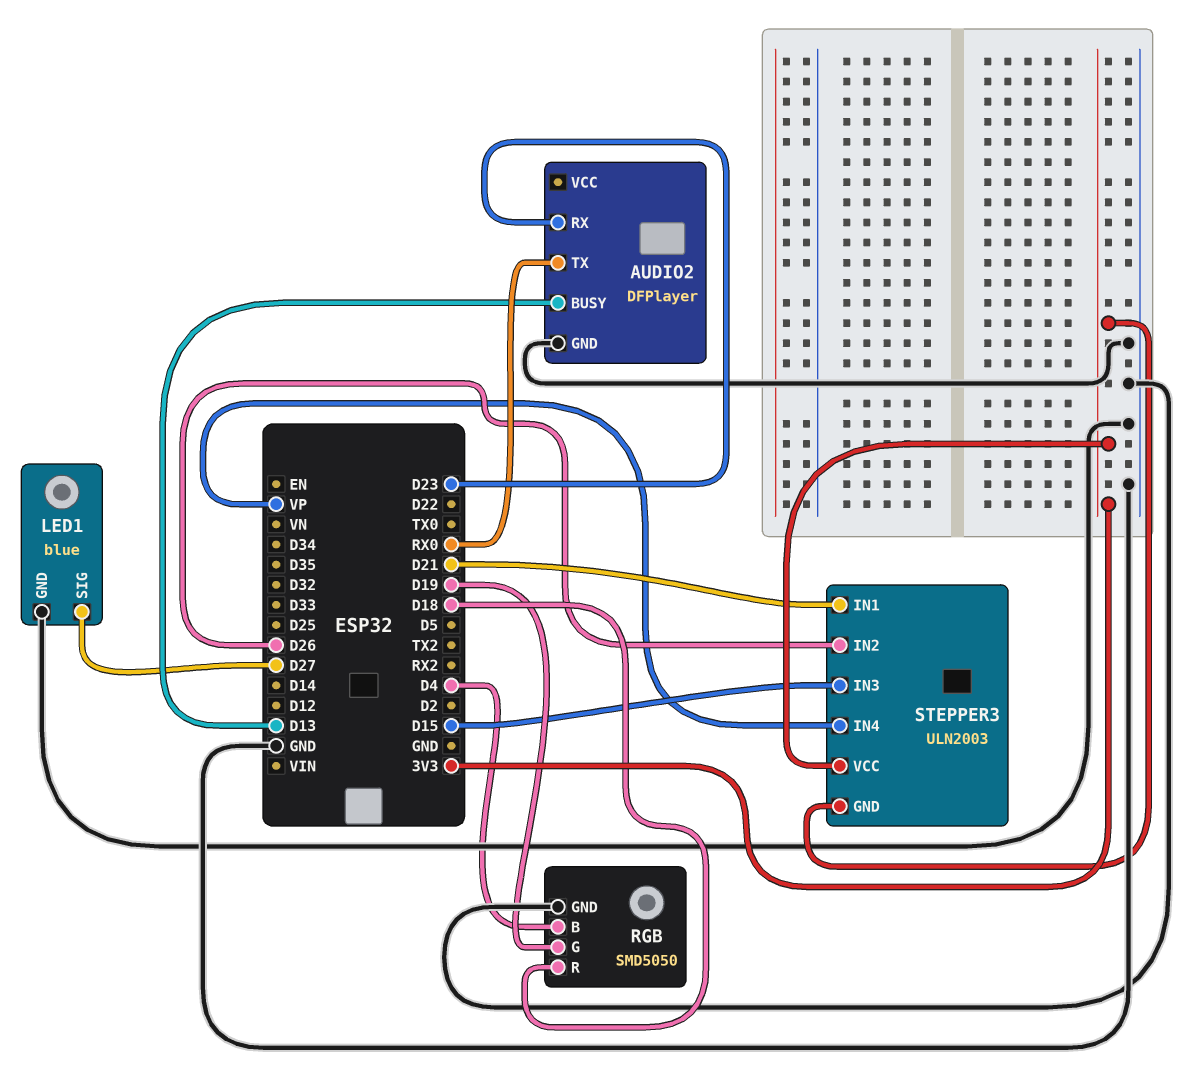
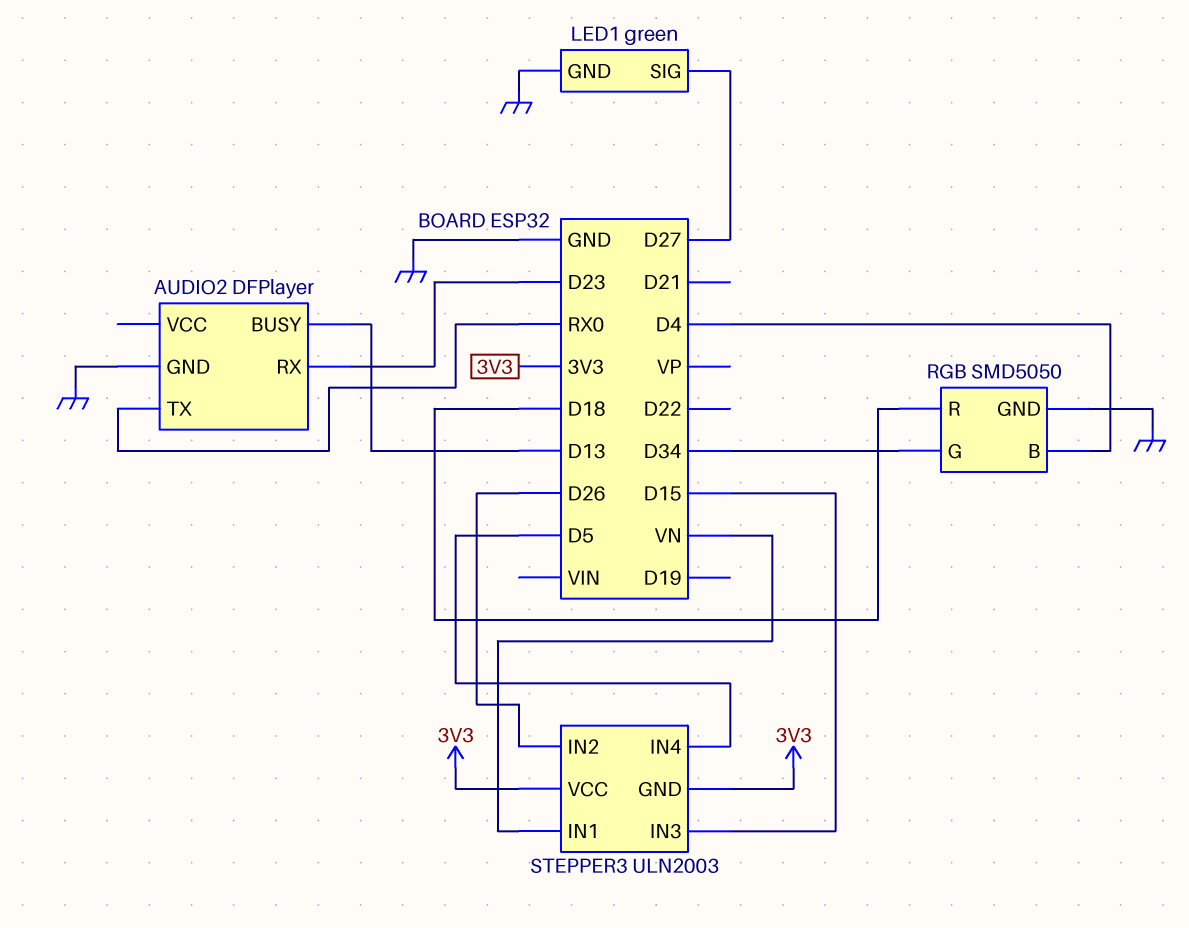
LED1: blue -> green
RGB pin G: D19 -> D34
STEPPER3 pin IN1: D21 -> VN
STEPPER3 pin IN4: VP -> D5

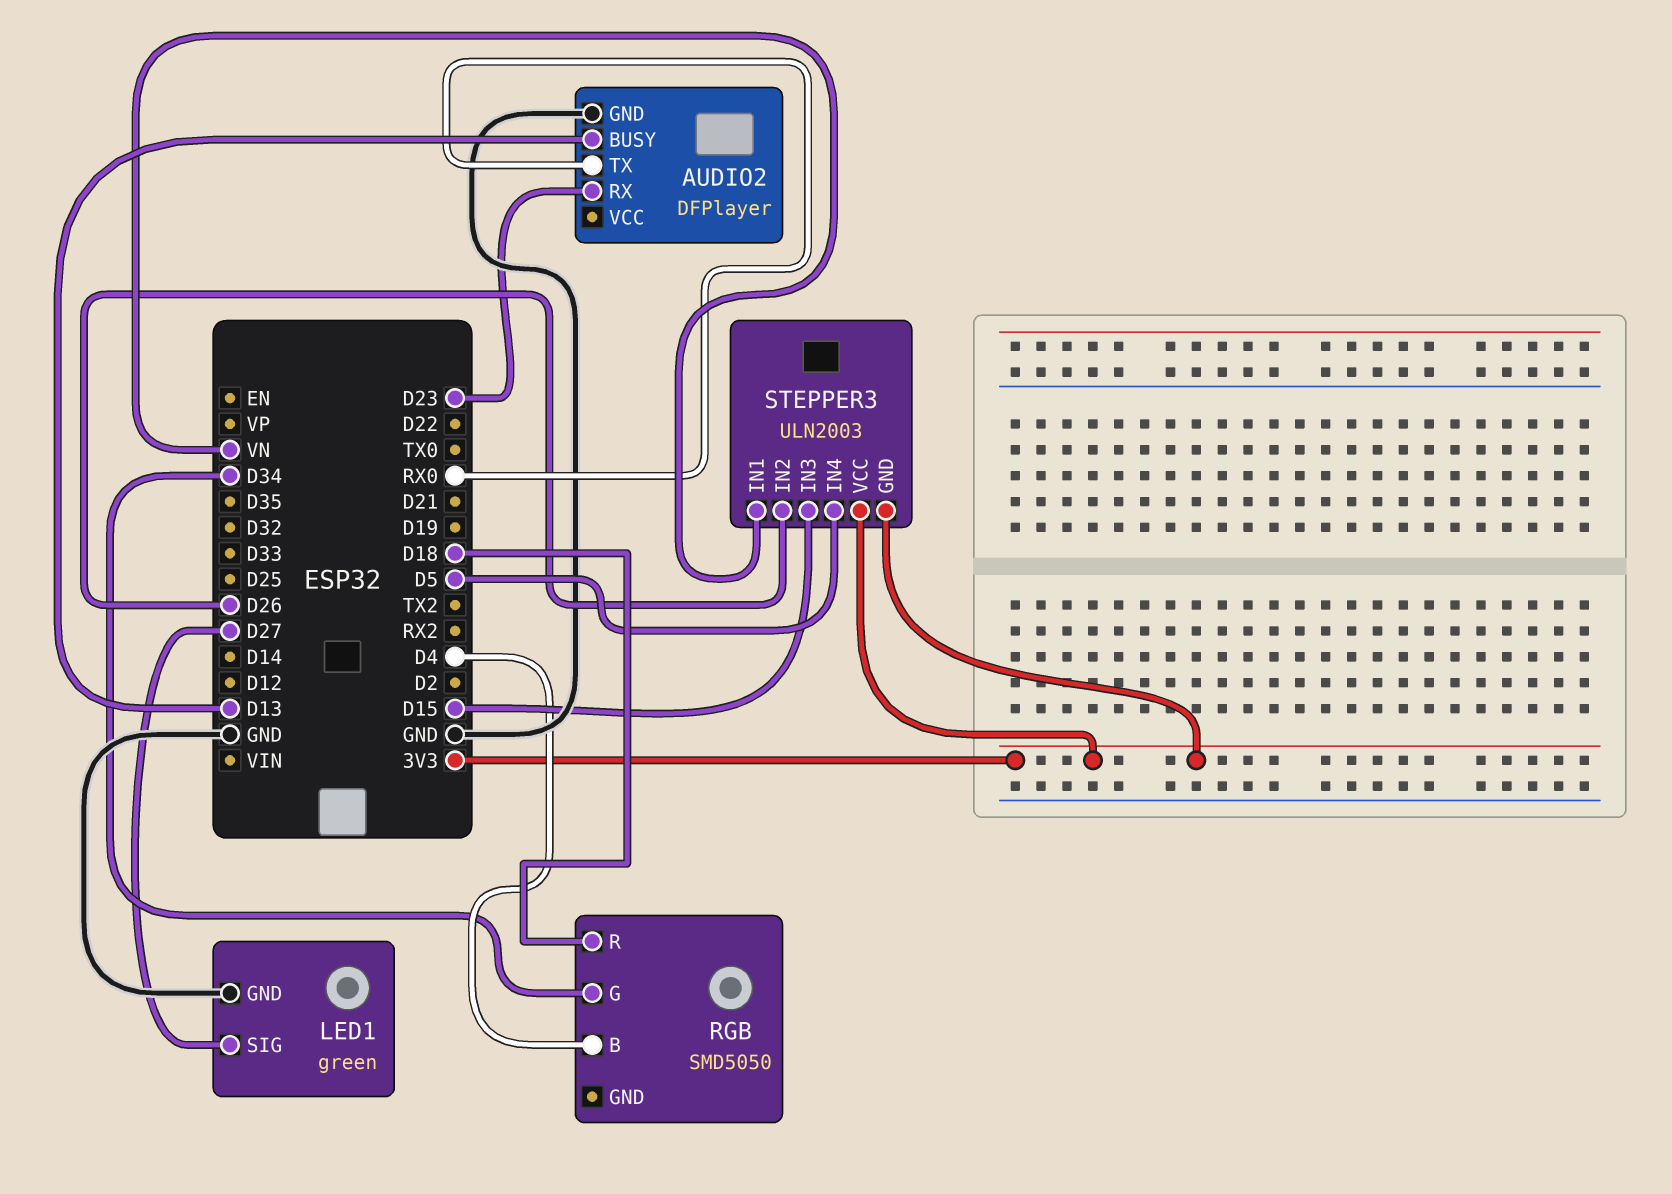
RGB pin GND: GND -> none

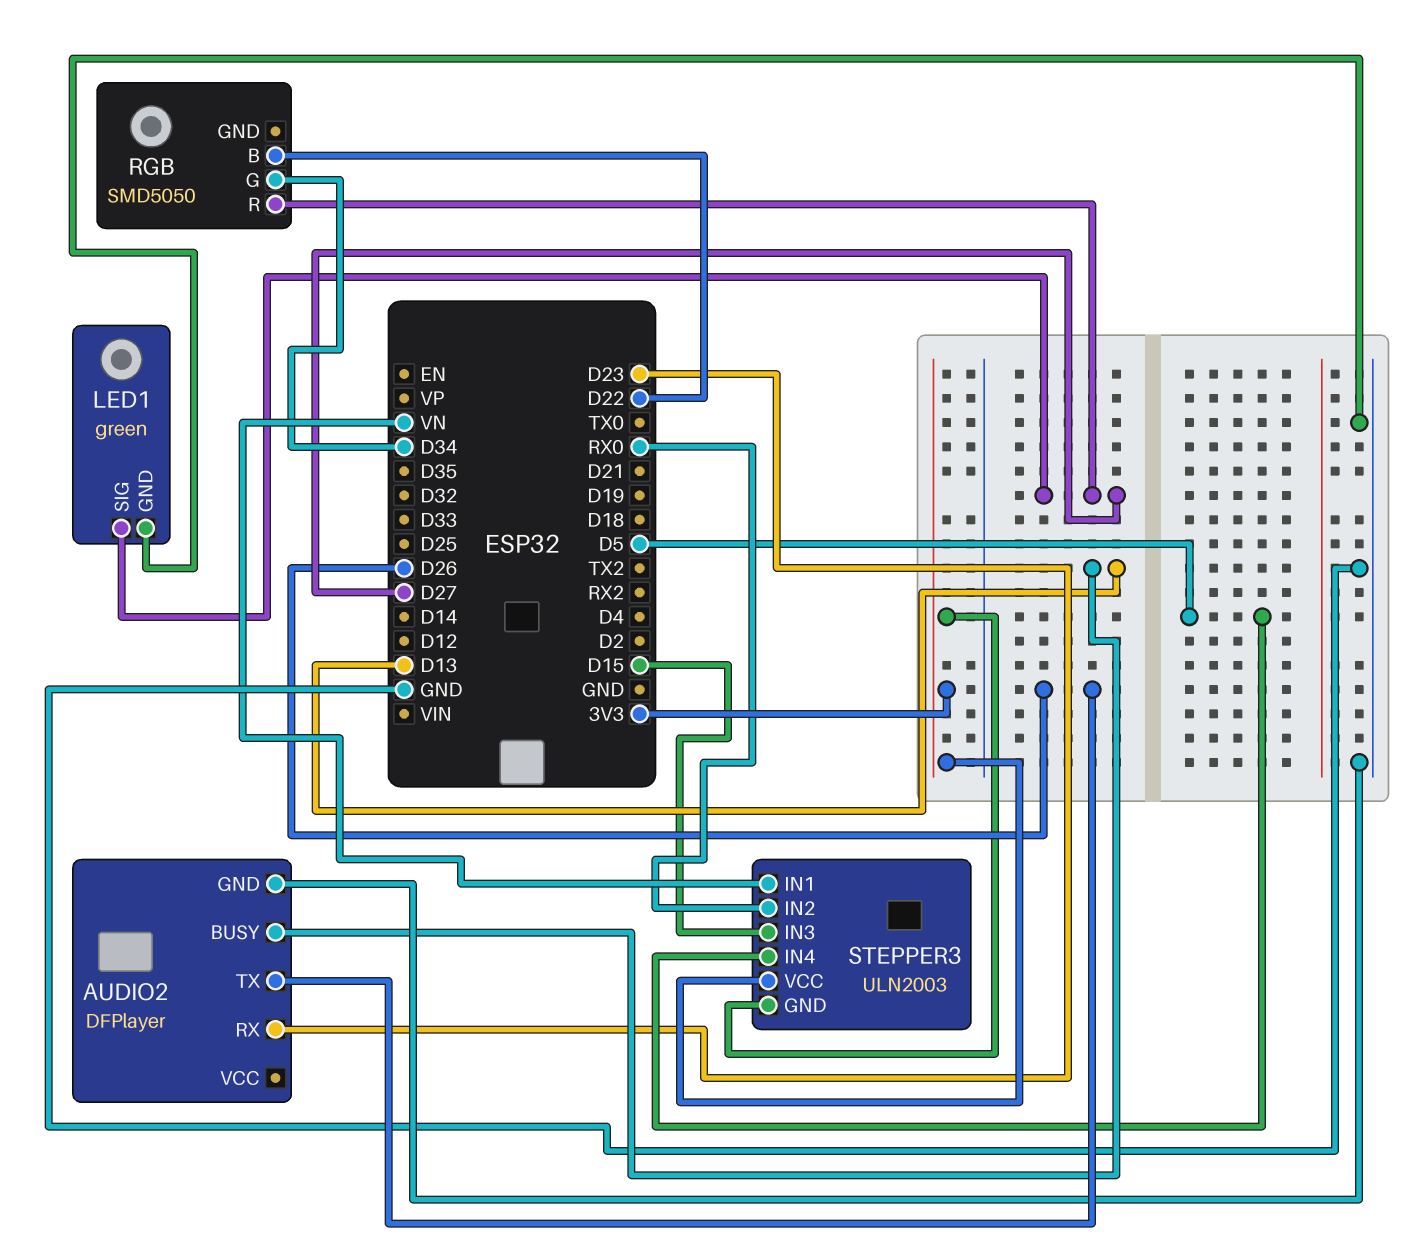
AUDIO2 pin TX: RX0 -> D26
RGB pin B: D4 -> D22
RGB pin R: D18 -> D27
STEPPER3 pin IN2: D26 -> RX0

